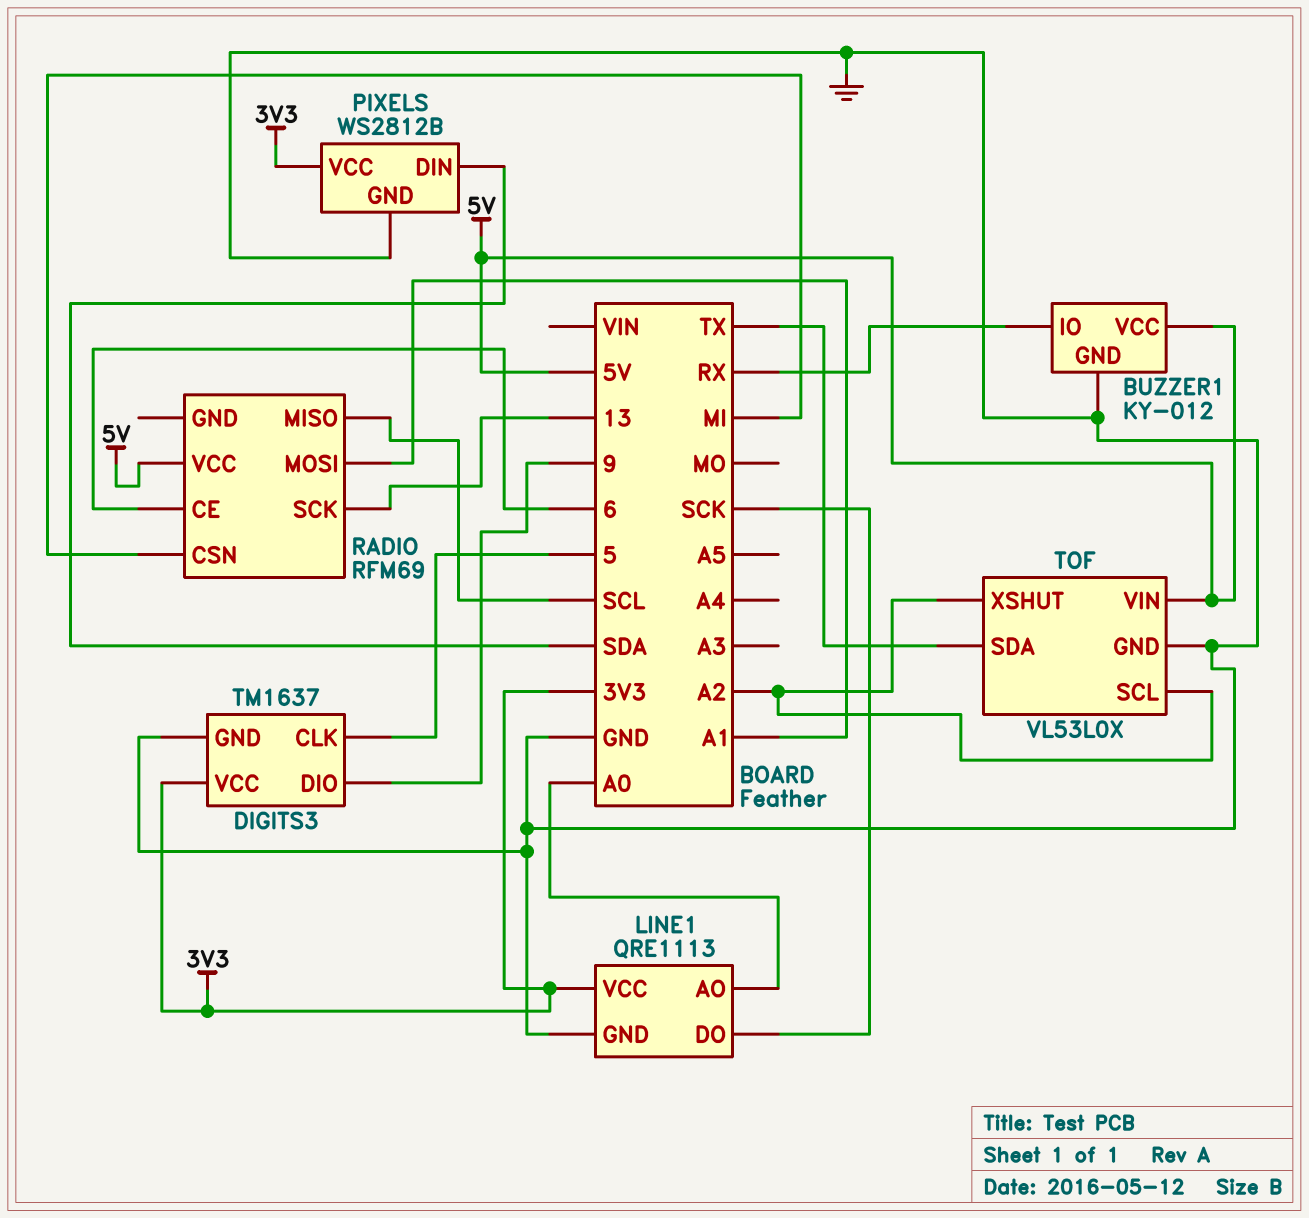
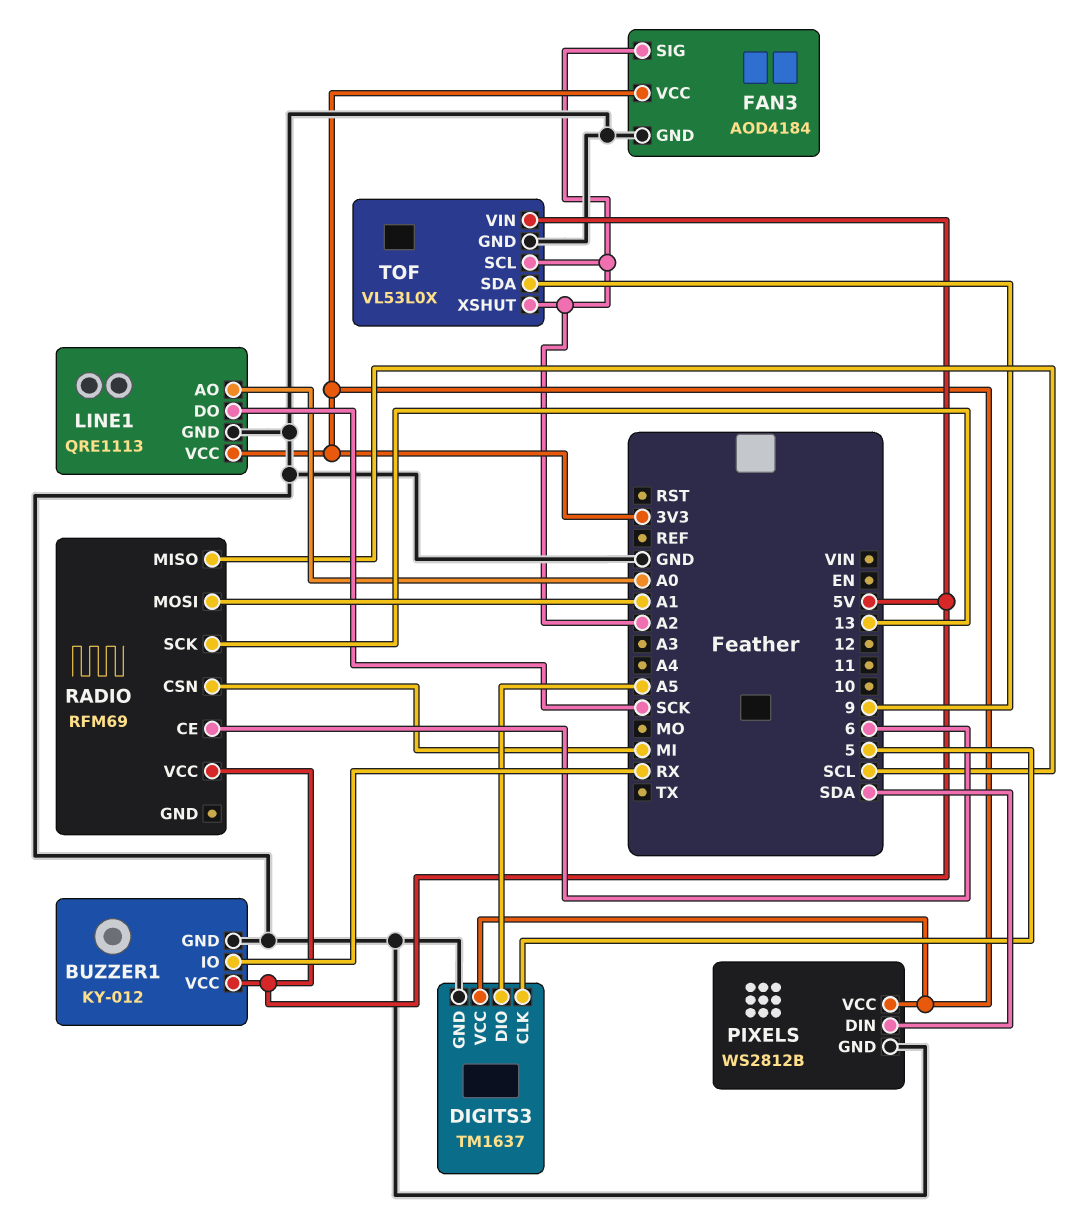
DIGITS3 pin DIO: 9 -> A5
FAN3: none -> AOD4184
FAN3 pin GND: none -> GND
FAN3 pin SIG: none -> A2
FAN3 pin VCC: none -> 3V3
TOF pin SDA: TX -> 9

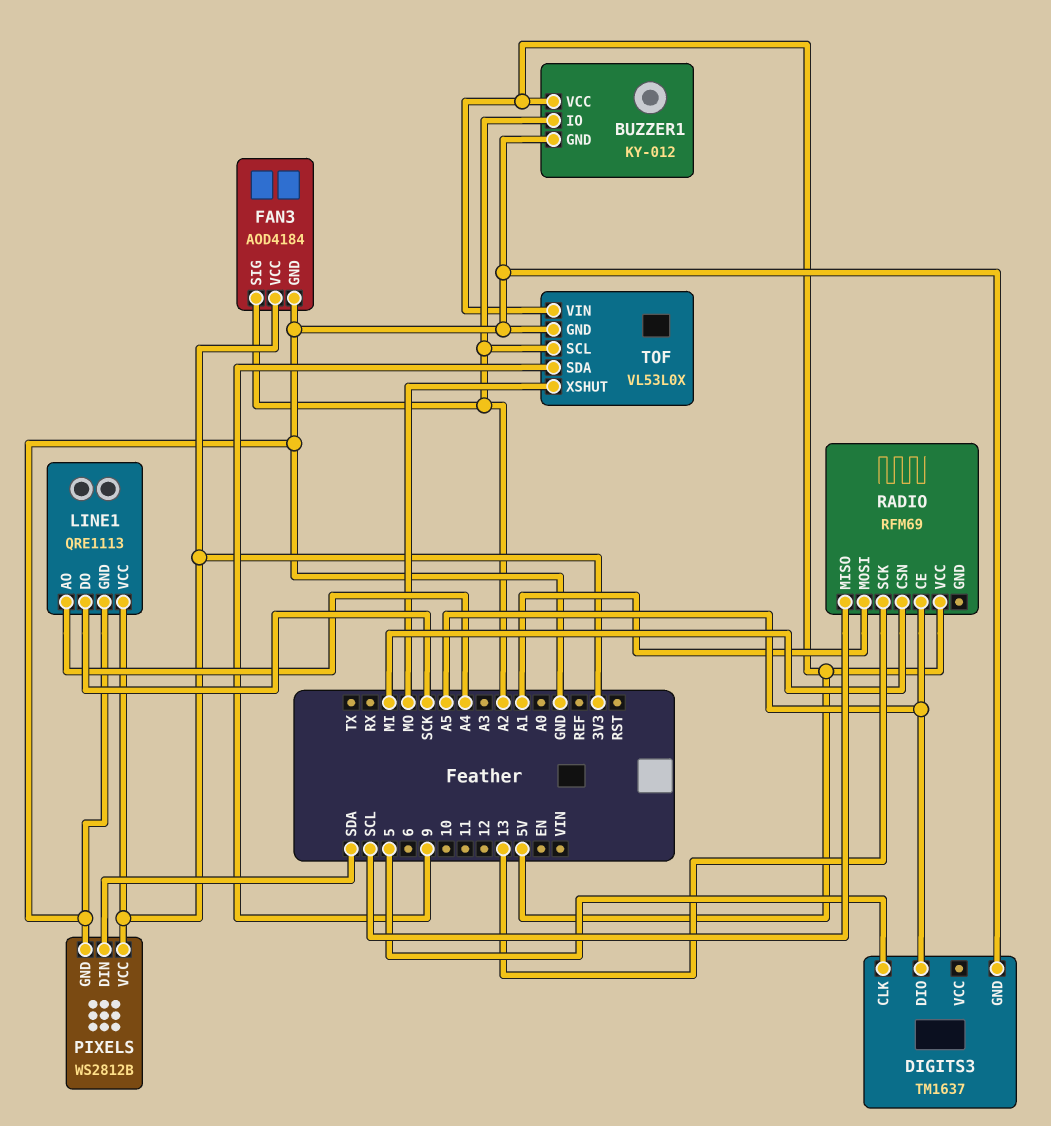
BUZZER1 pin IO: RX -> A2
DIGITS3 pin VCC: 3V3 -> none
LINE1 pin AO: A0 -> A4
RADIO pin CE: 6 -> A5
TOF pin XSHUT: A2 -> MO

